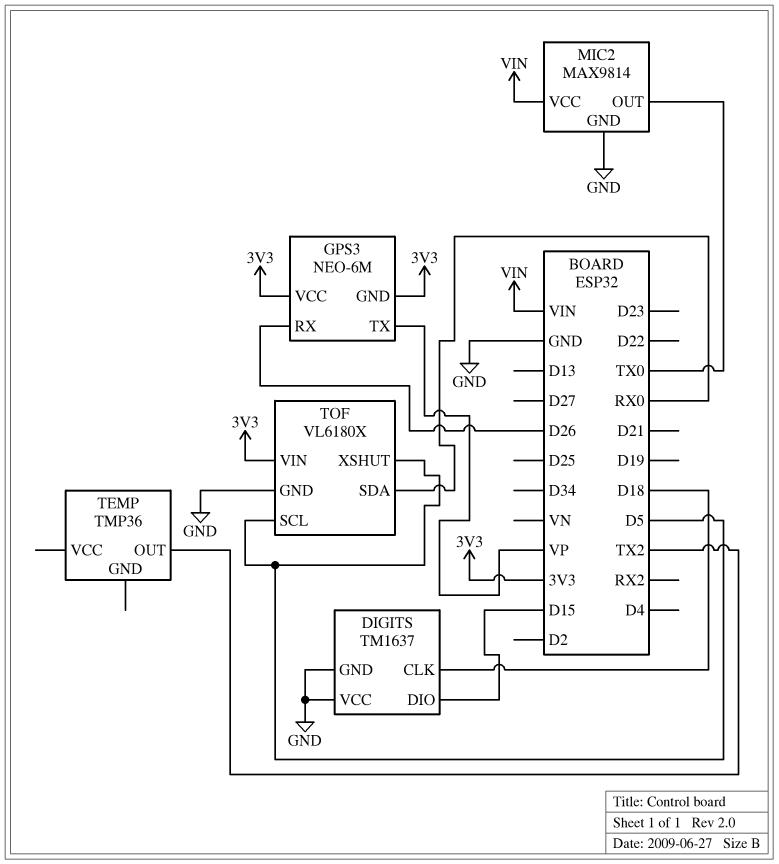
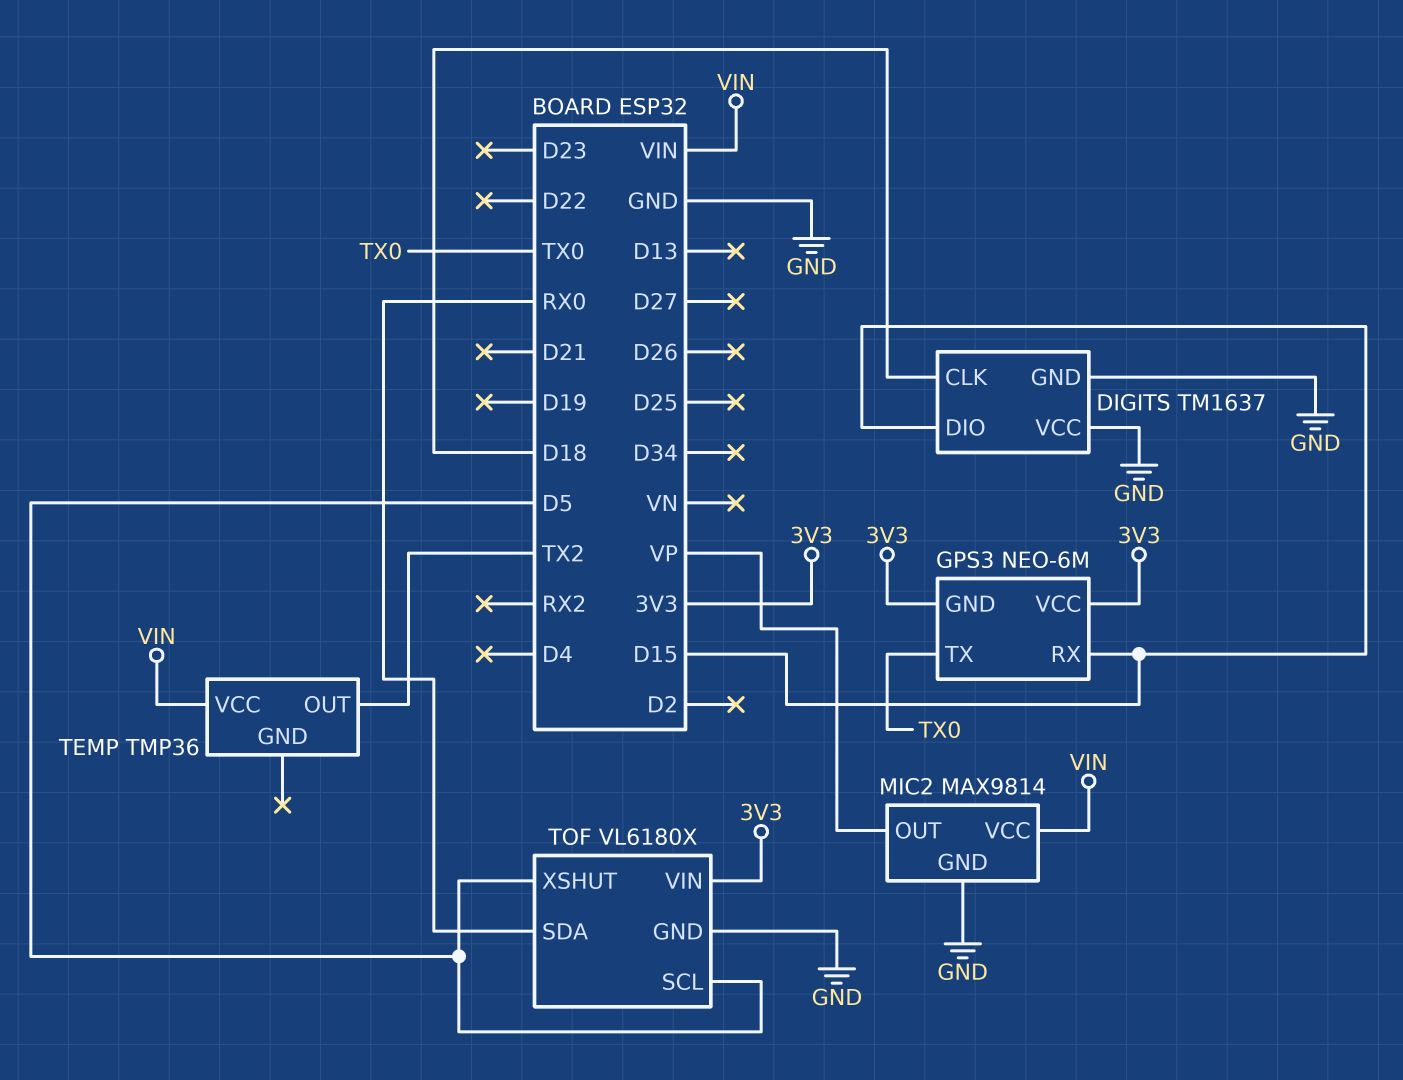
GPS3 pin RX: D26 -> D15
GPS3 pin TX: VP -> TX0
MIC2 pin OUT: TX0 -> VP
TEMP pin VCC: none -> VIN

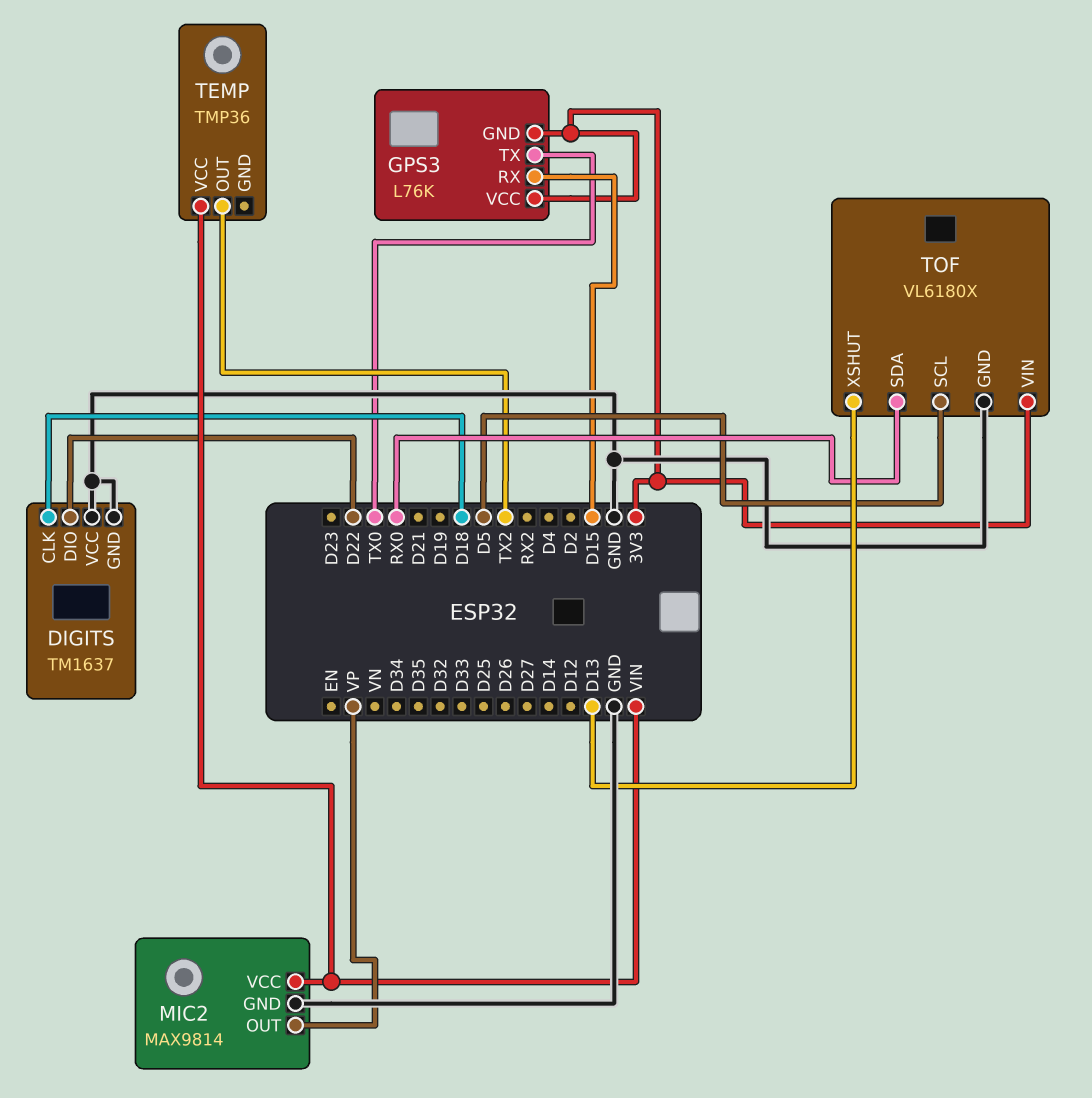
DIGITS pin DIO: D15 -> D22
GPS3: NEO-6M -> L76K
TOF pin XSHUT: D5 -> D13

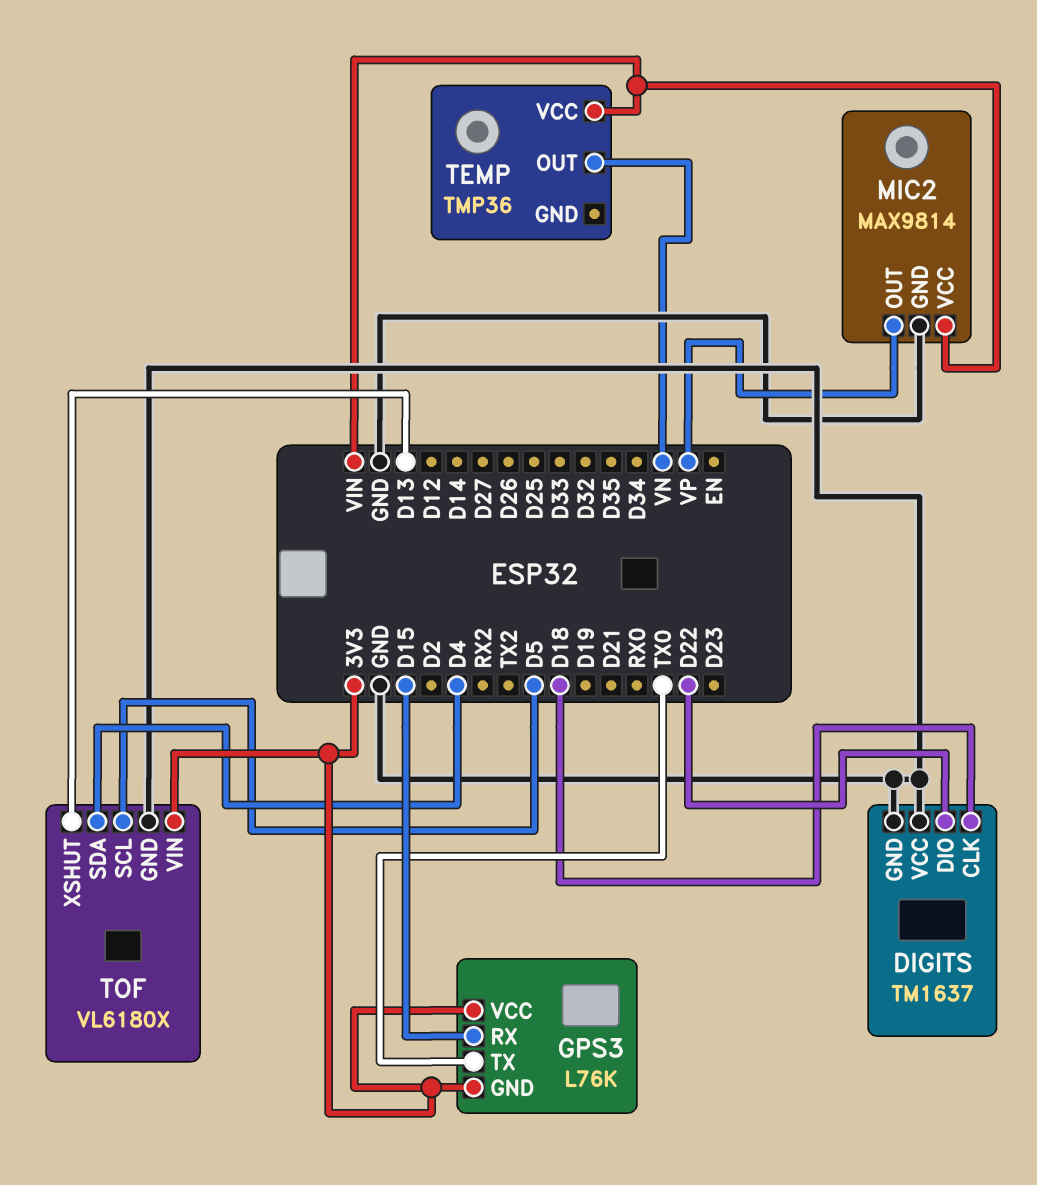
TEMP pin OUT: TX2 -> VN
TOF pin SDA: RX0 -> D4

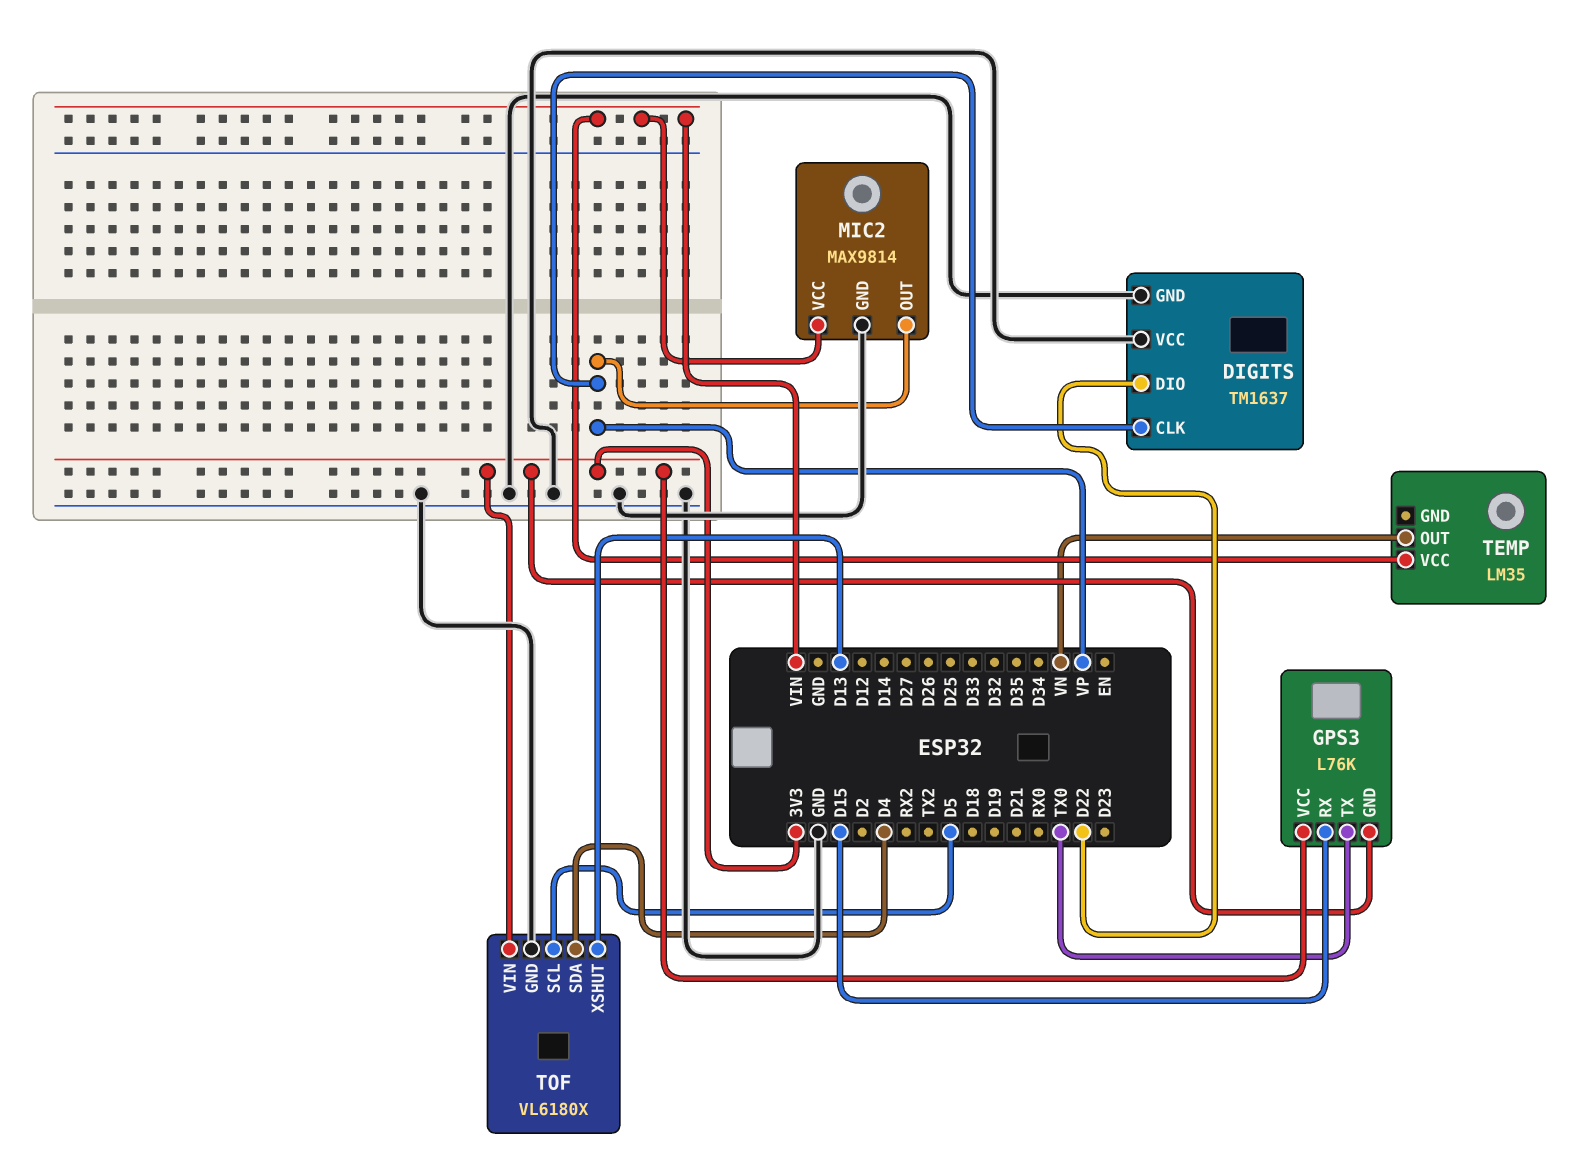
DIGITS pin CLK: D18 -> VP
TEMP: TMP36 -> LM35

